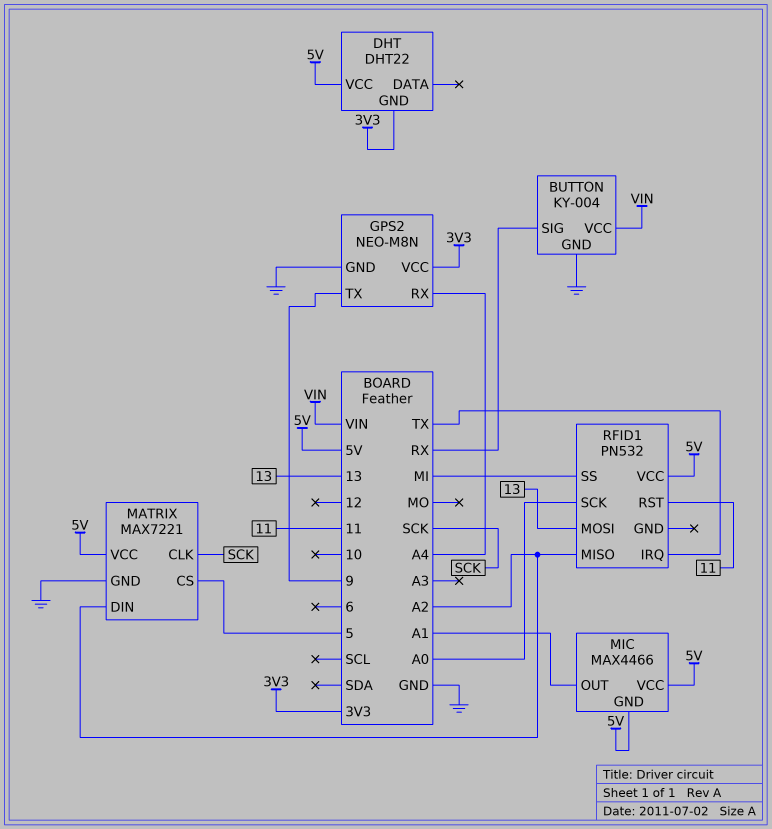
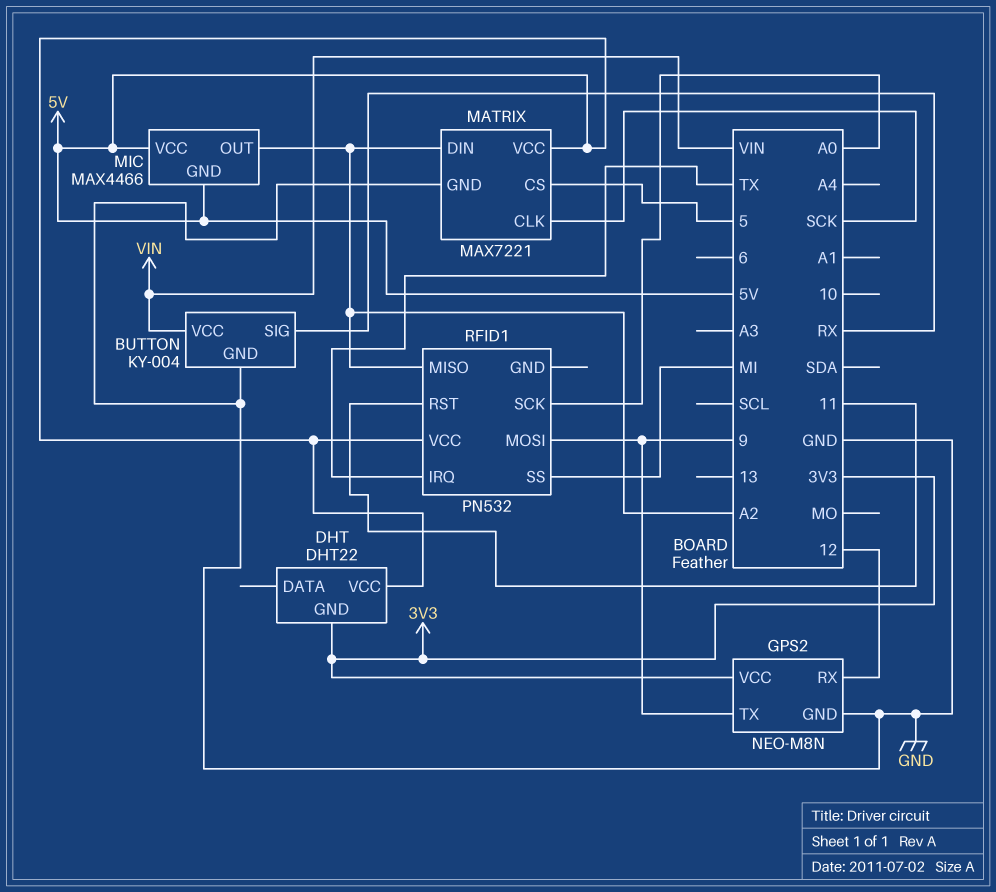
GPS2 pin RX: A4 -> 12
MIC pin OUT: A1 -> A2
RFID1 pin MOSI: 13 -> 9

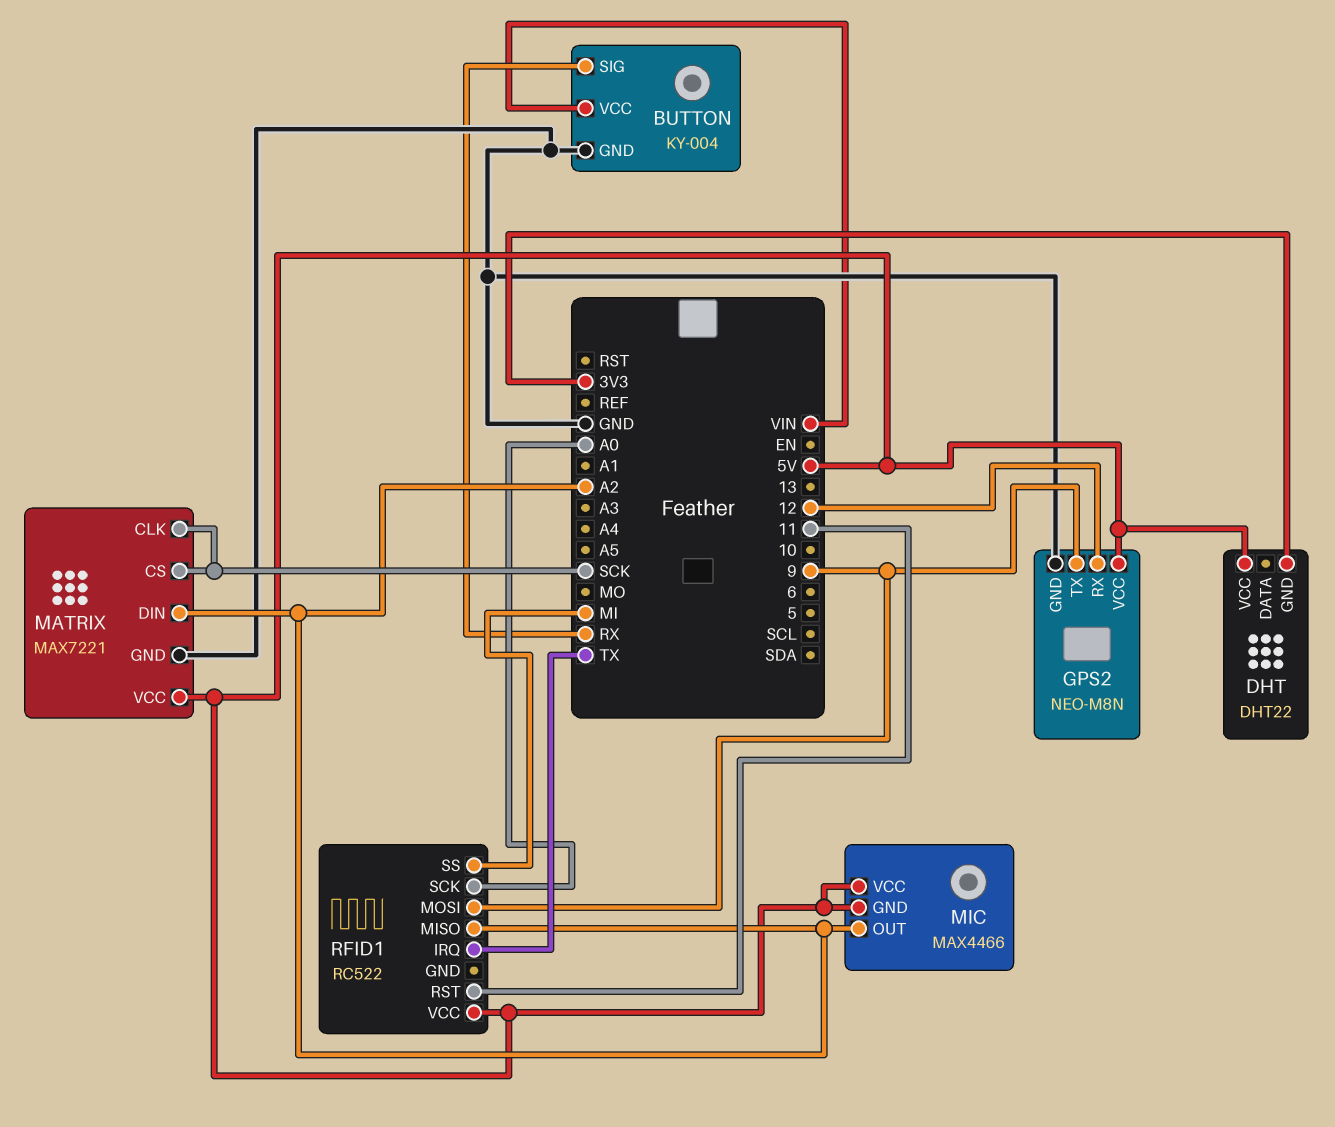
GPS2 pin VCC: 3V3 -> 5V
MATRIX pin CS: 5 -> SCK
RFID1: PN532 -> RC522

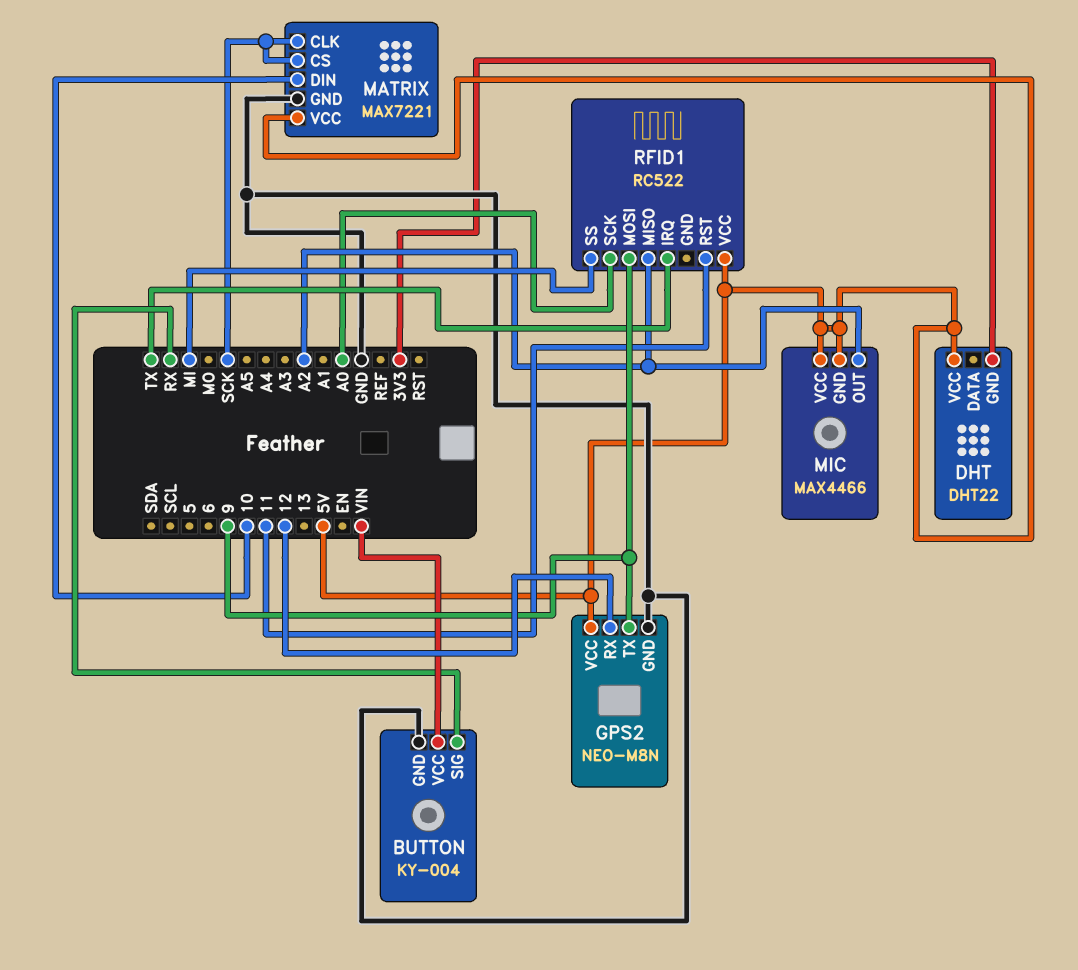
MATRIX pin DIN: A2 -> 10

